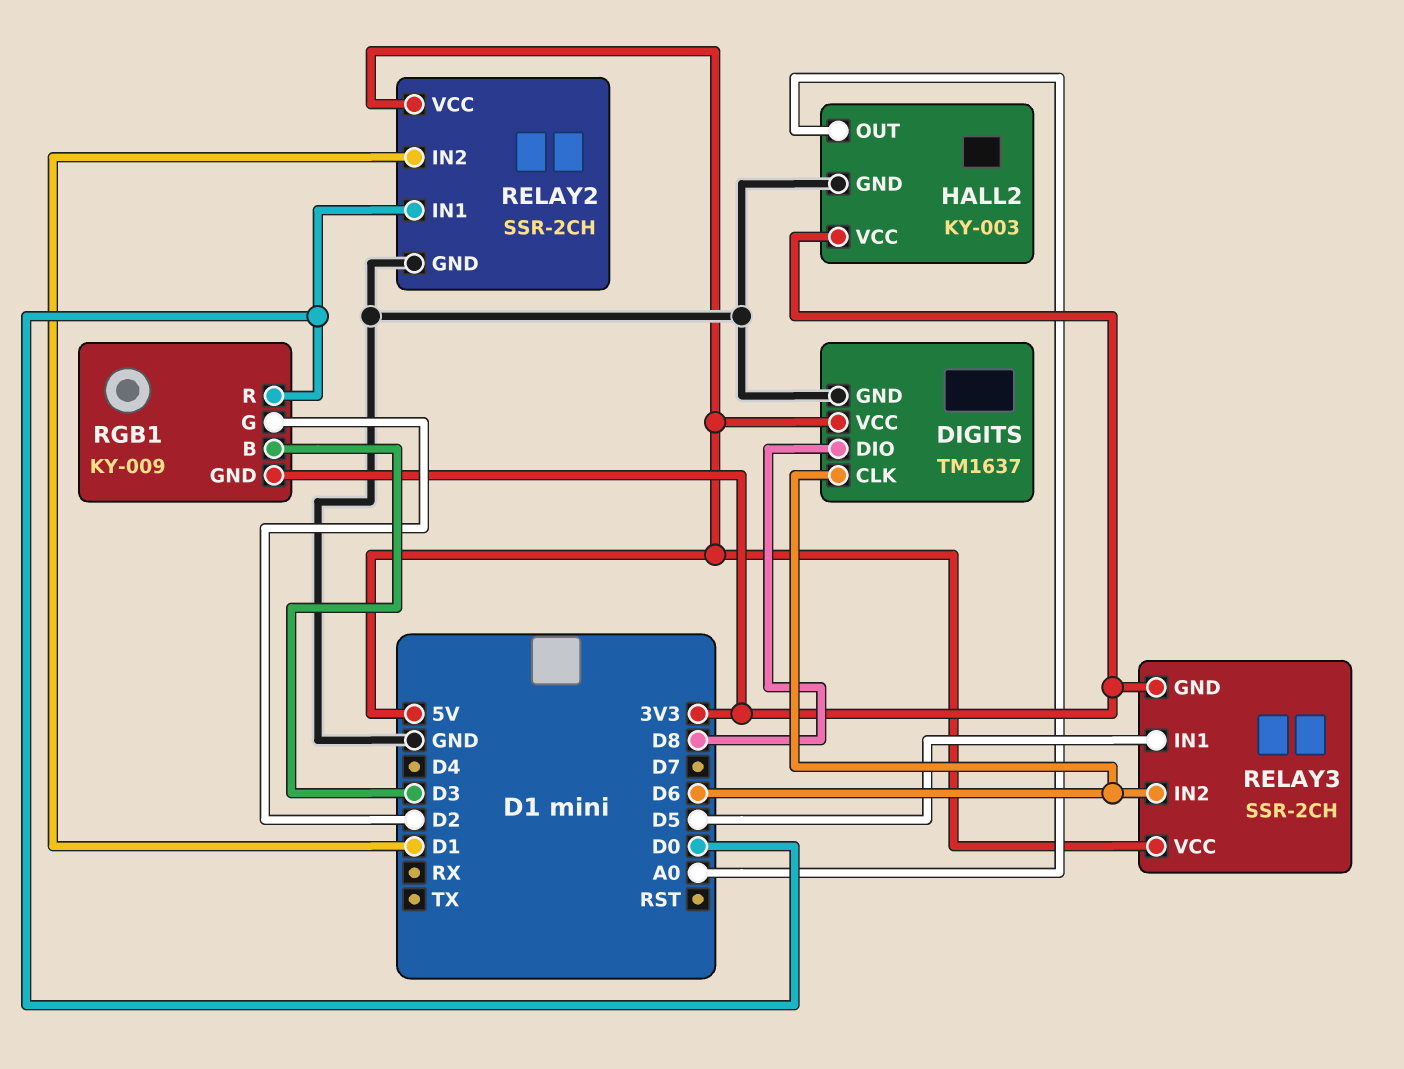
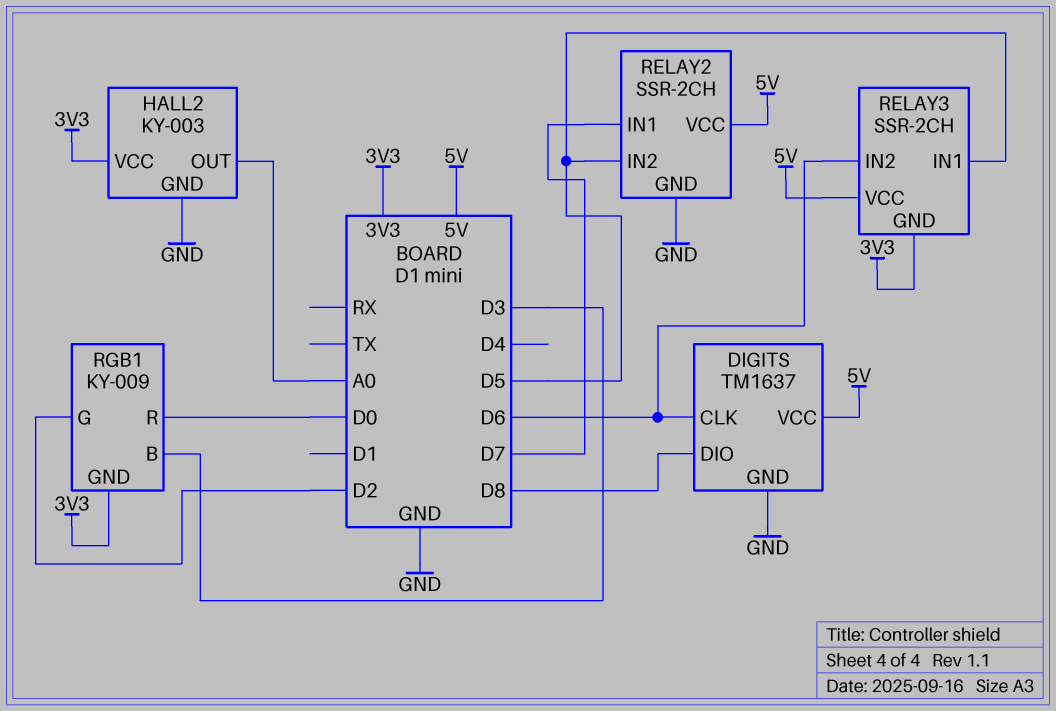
RELAY2 pin IN1: D0 -> D7
RELAY2 pin IN2: D1 -> D5

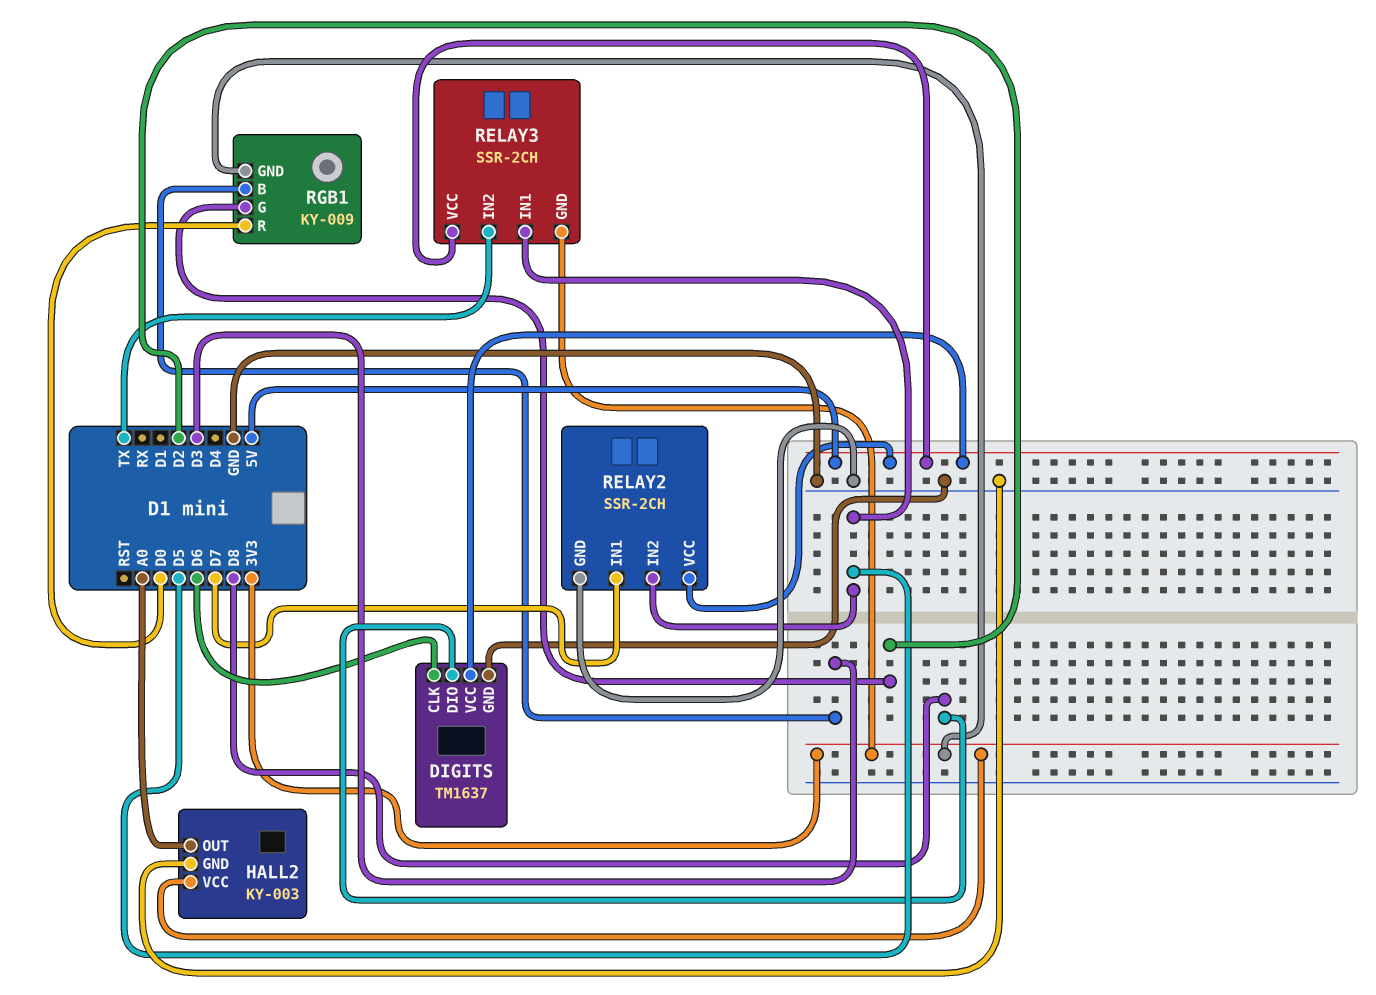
RELAY3 pin IN2: D6 -> TX

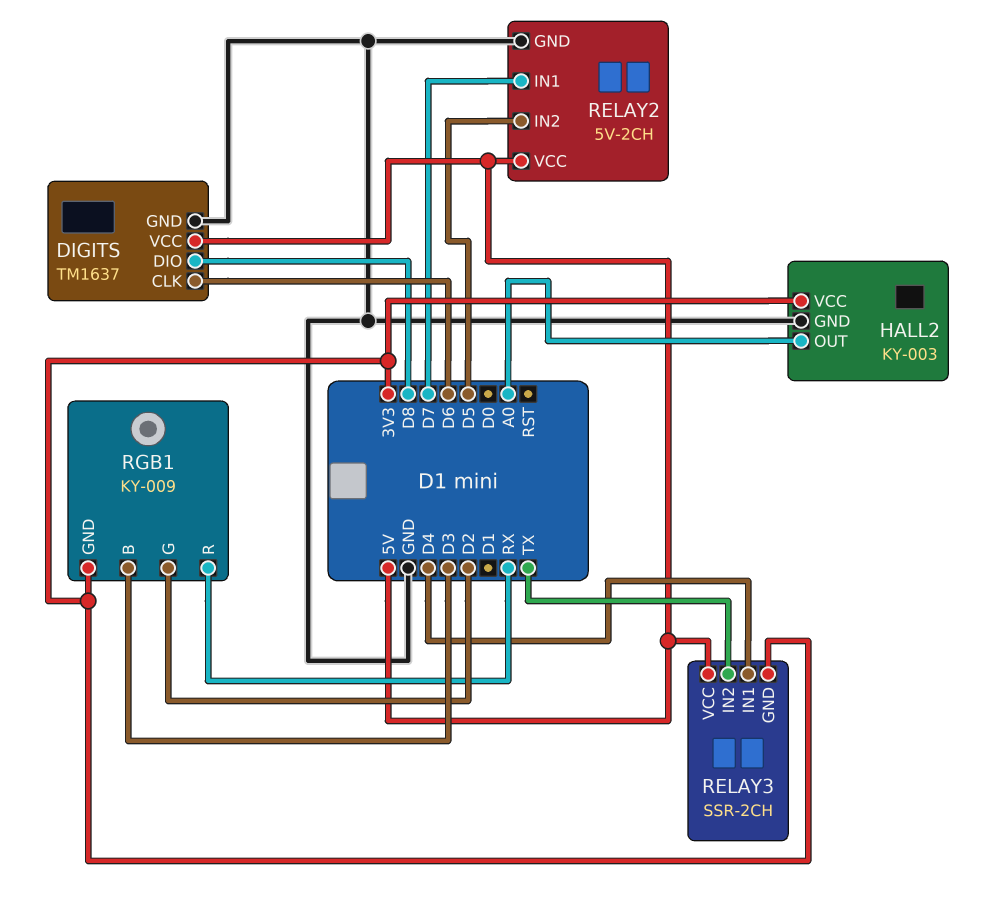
RELAY2: SSR-2CH -> 5V-2CH
RELAY3 pin IN1: D5 -> D4
RGB1 pin R: D0 -> RX

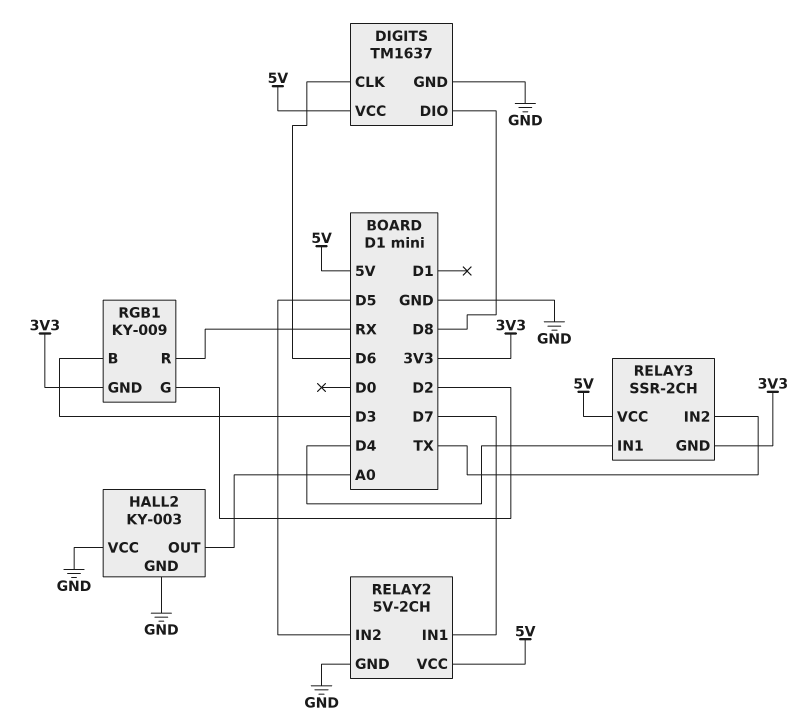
HALL2 pin VCC: 3V3 -> GND

